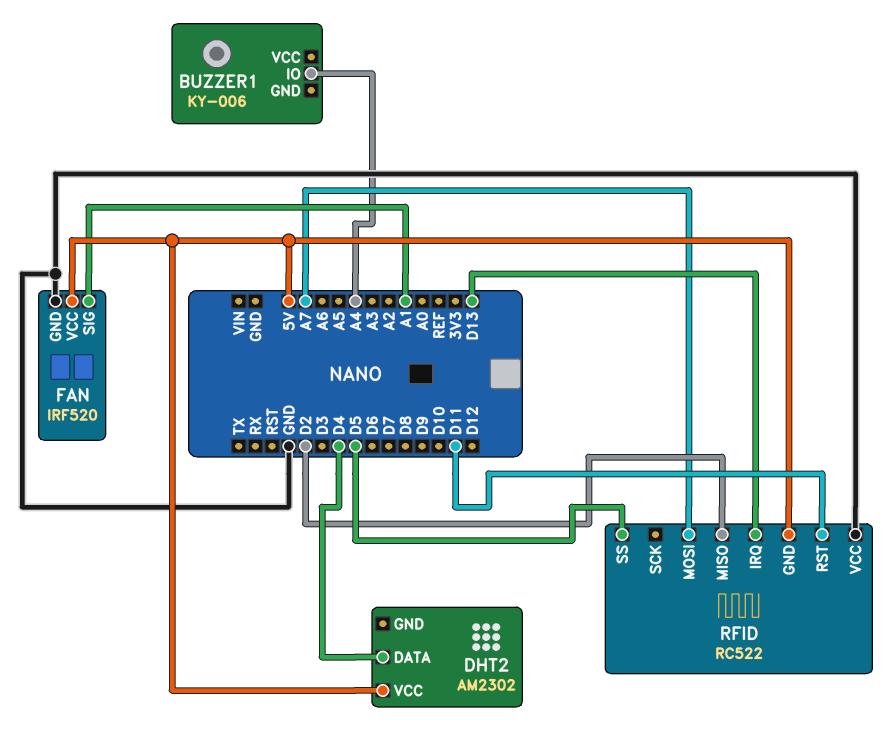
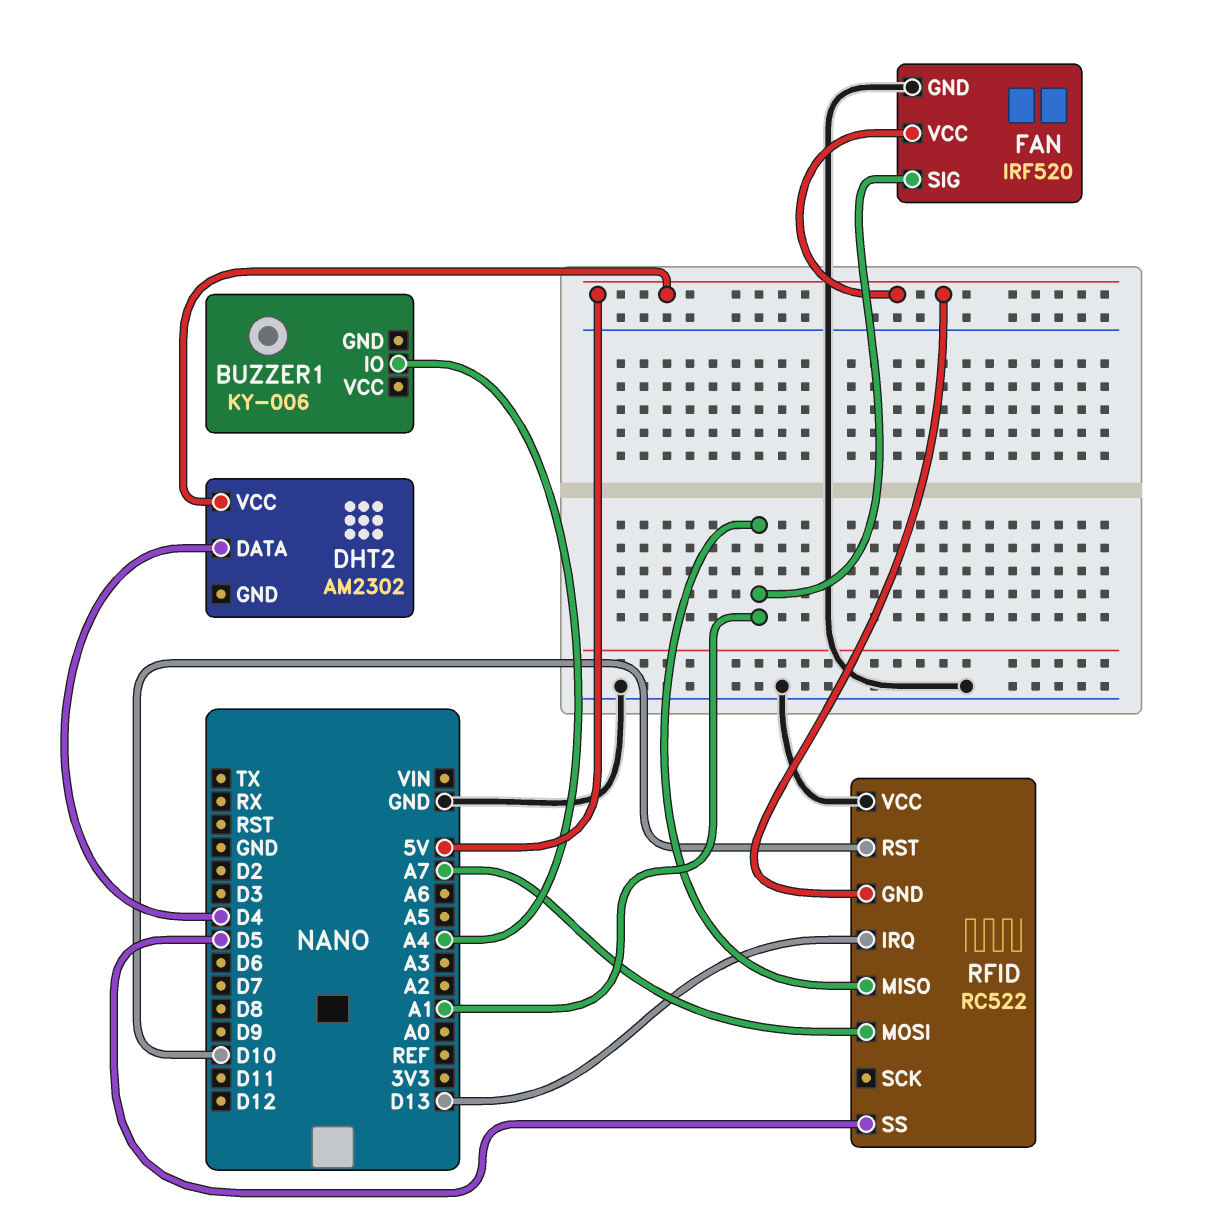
RFID pin MISO: D2 -> A1
RFID pin RST: D11 -> D10

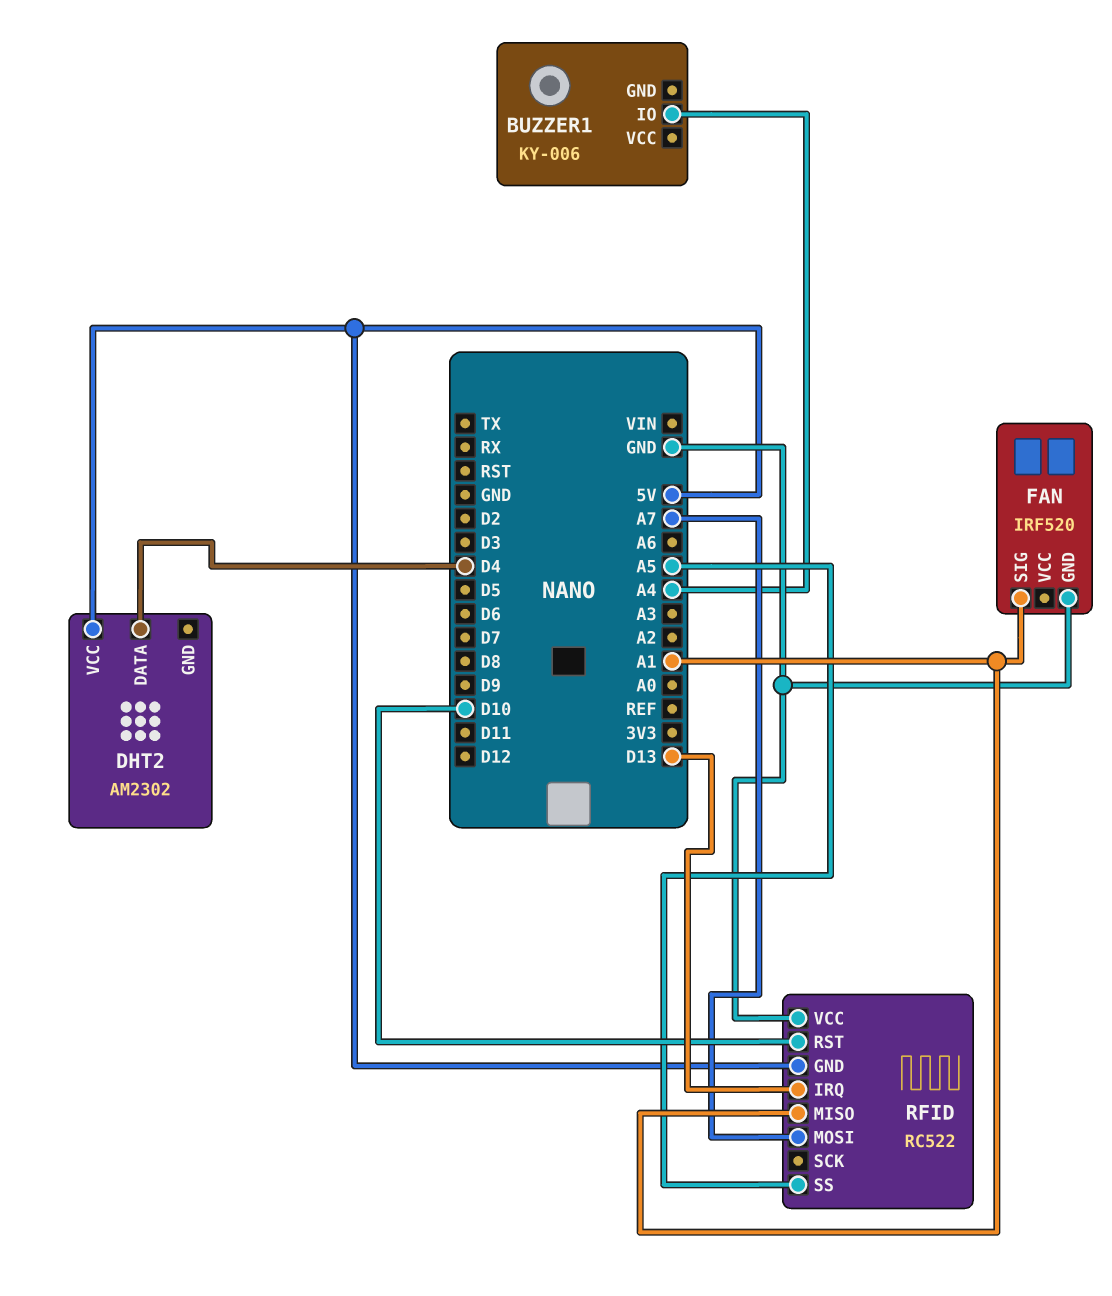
FAN pin VCC: 5V -> none
RFID pin SS: D5 -> A5

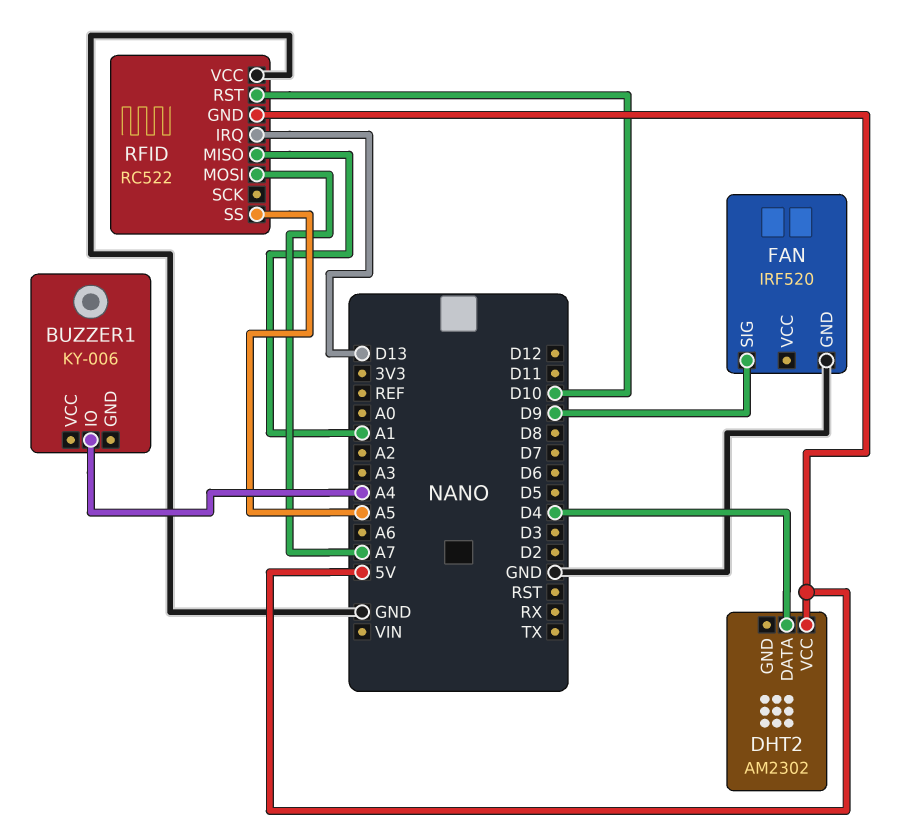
FAN pin SIG: A1 -> D9

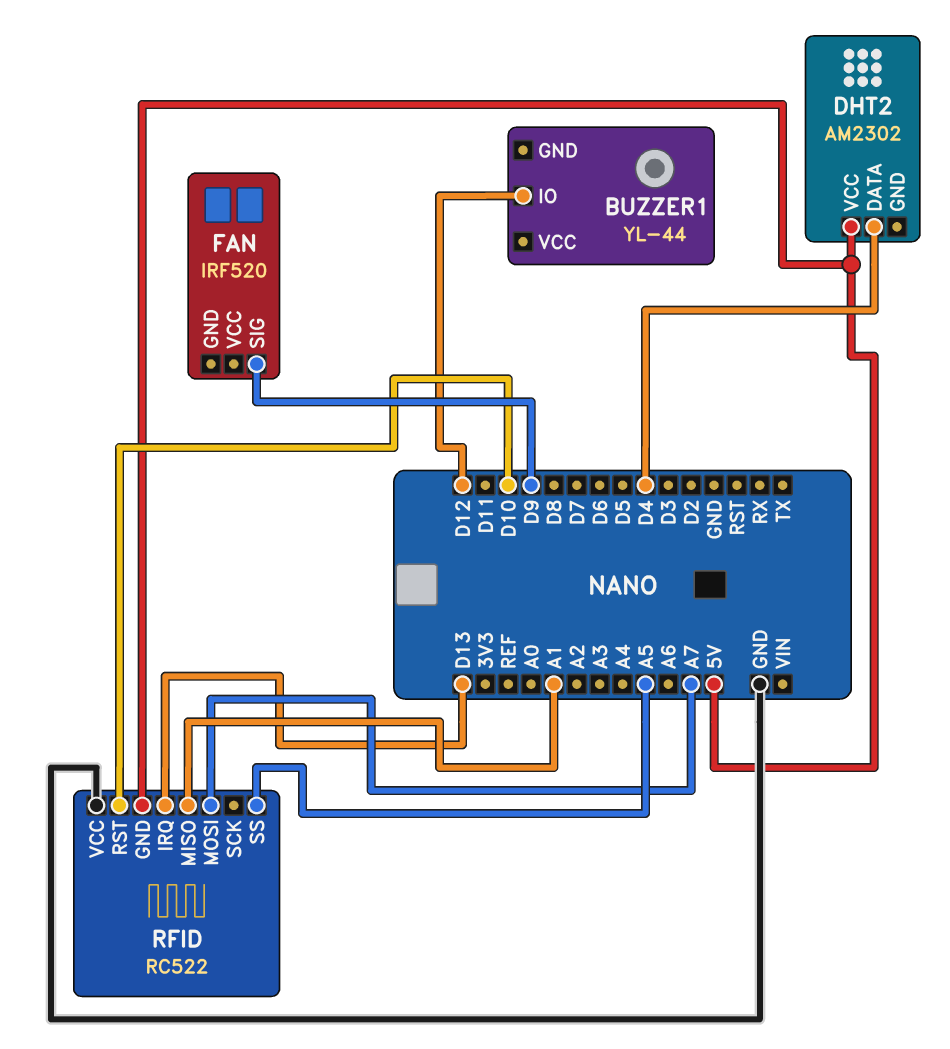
BUZZER1: KY-006 -> YL-44
BUZZER1 pin IO: A4 -> D12
FAN pin GND: GND -> none

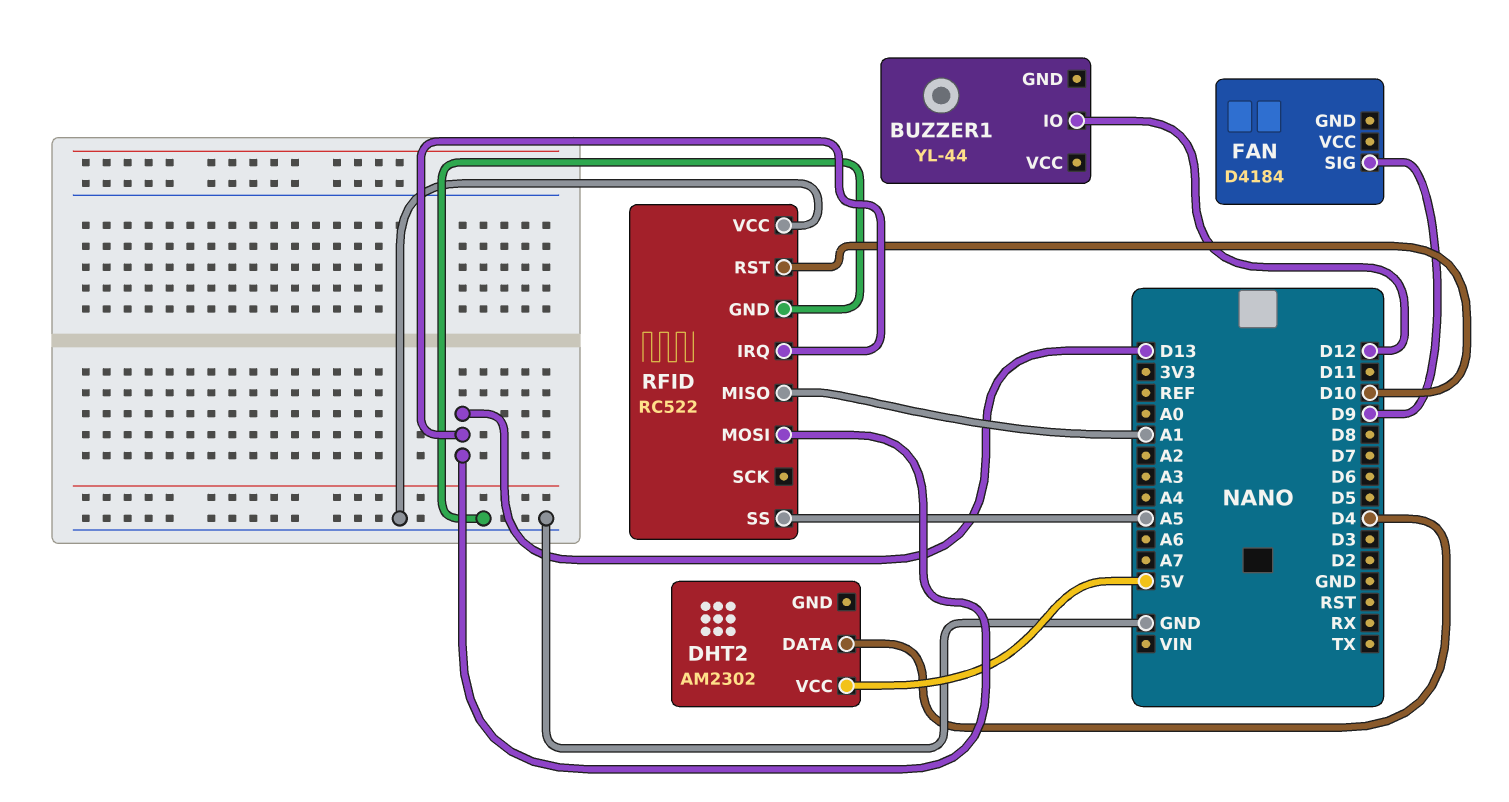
FAN: IRF520 -> D4184
RFID pin GND: 5V -> GND
RFID pin MOSI: A7 -> D13

